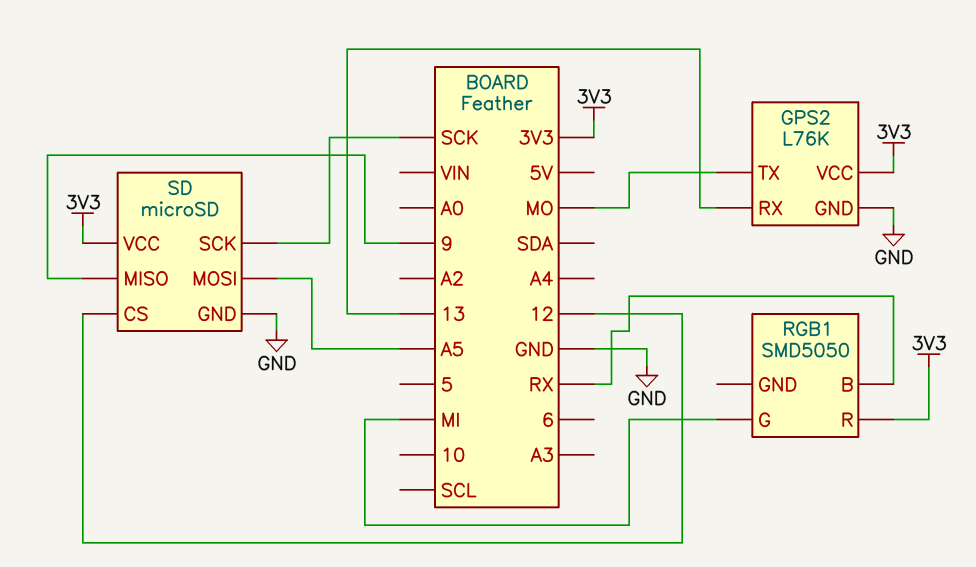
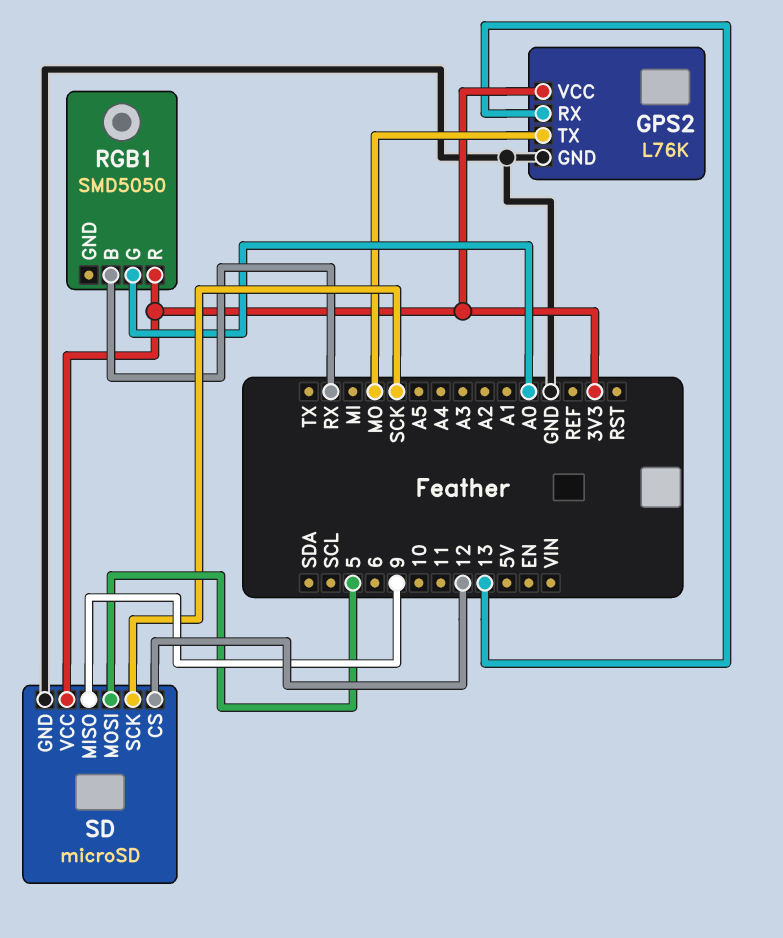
RGB1 pin G: MI -> A0
SD pin MOSI: A5 -> 5

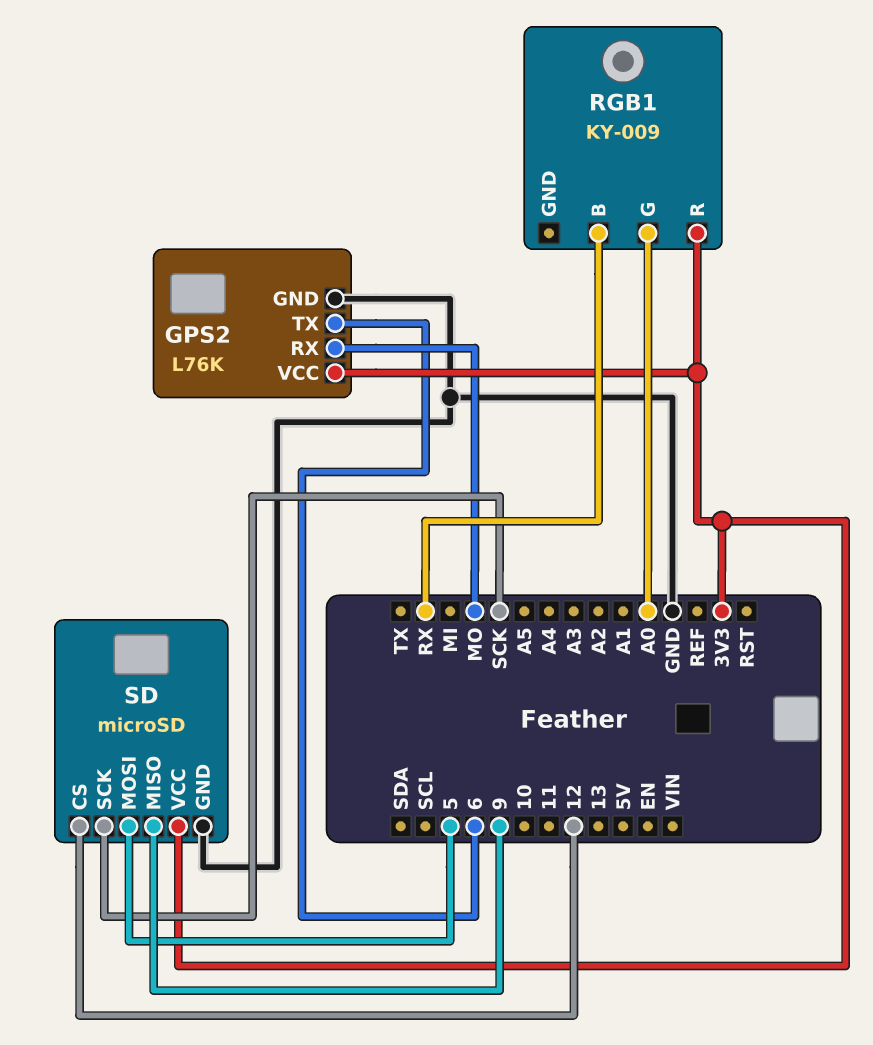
GPS2 pin RX: 13 -> MO
GPS2 pin TX: MO -> 6
RGB1: SMD5050 -> KY-009

